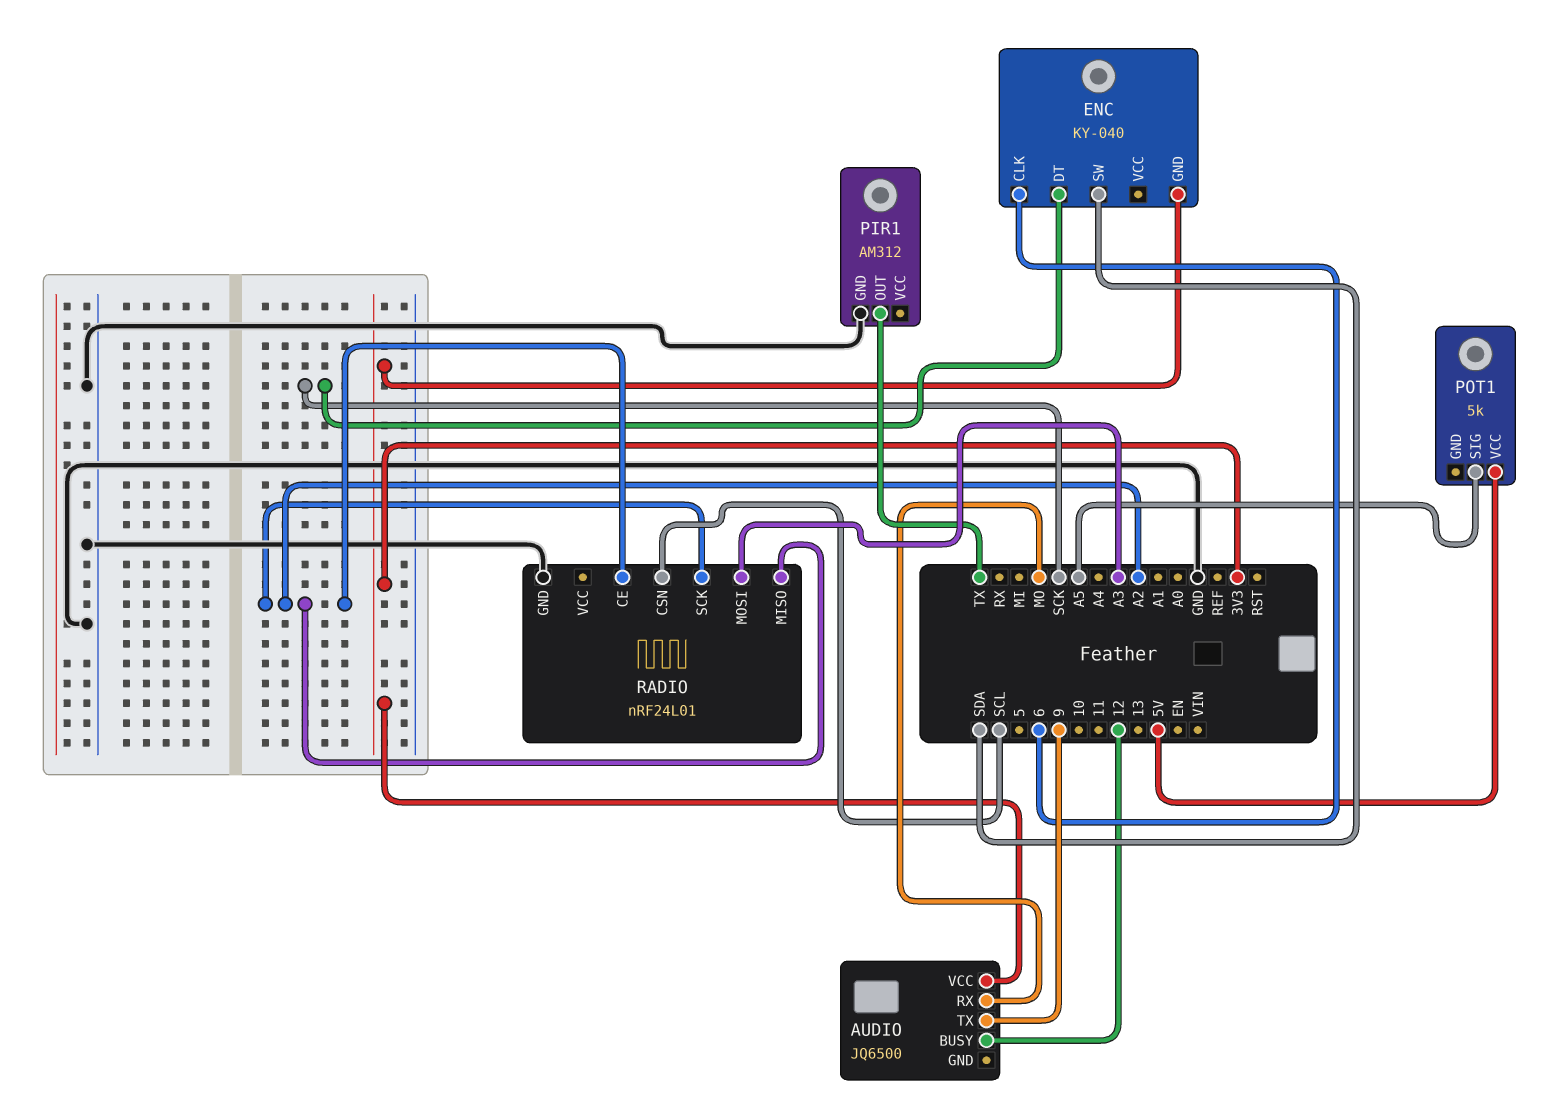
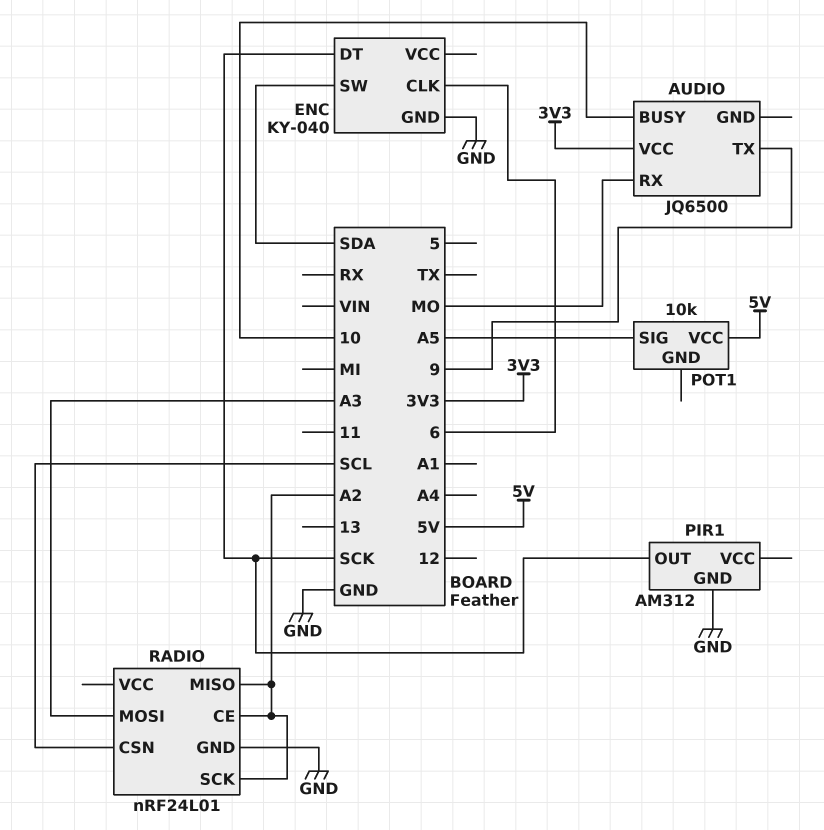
AUDIO pin BUSY: 12 -> 10
ENC pin GND: 3V3 -> GND
PIR1 pin OUT: TX -> SCK
POT1: 5k -> 10k

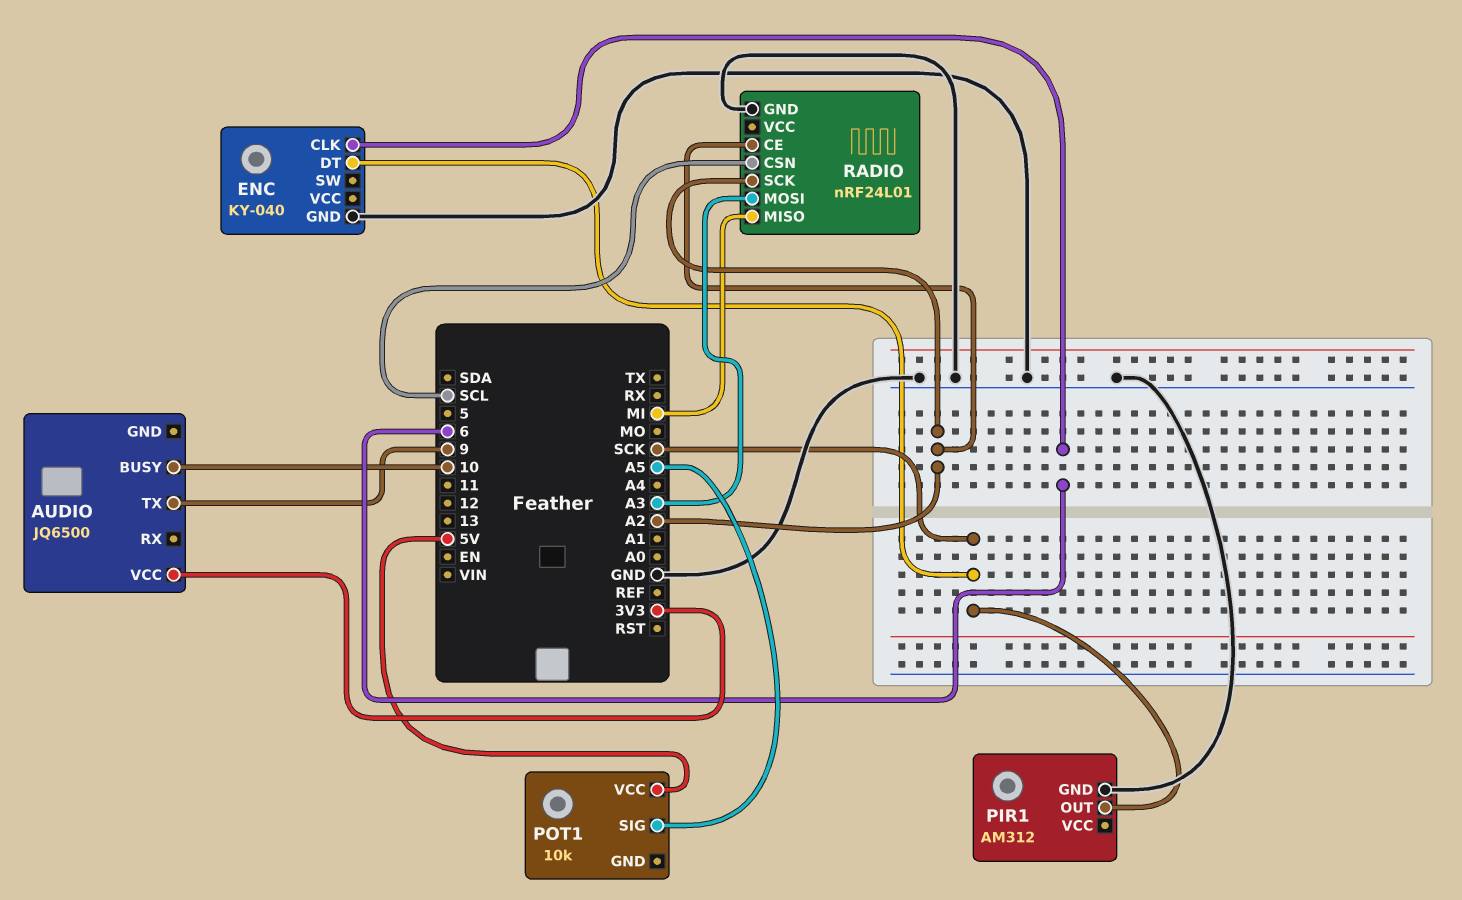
AUDIO pin RX: MO -> none
ENC pin SW: SDA -> none
RADIO pin MISO: A2 -> MI

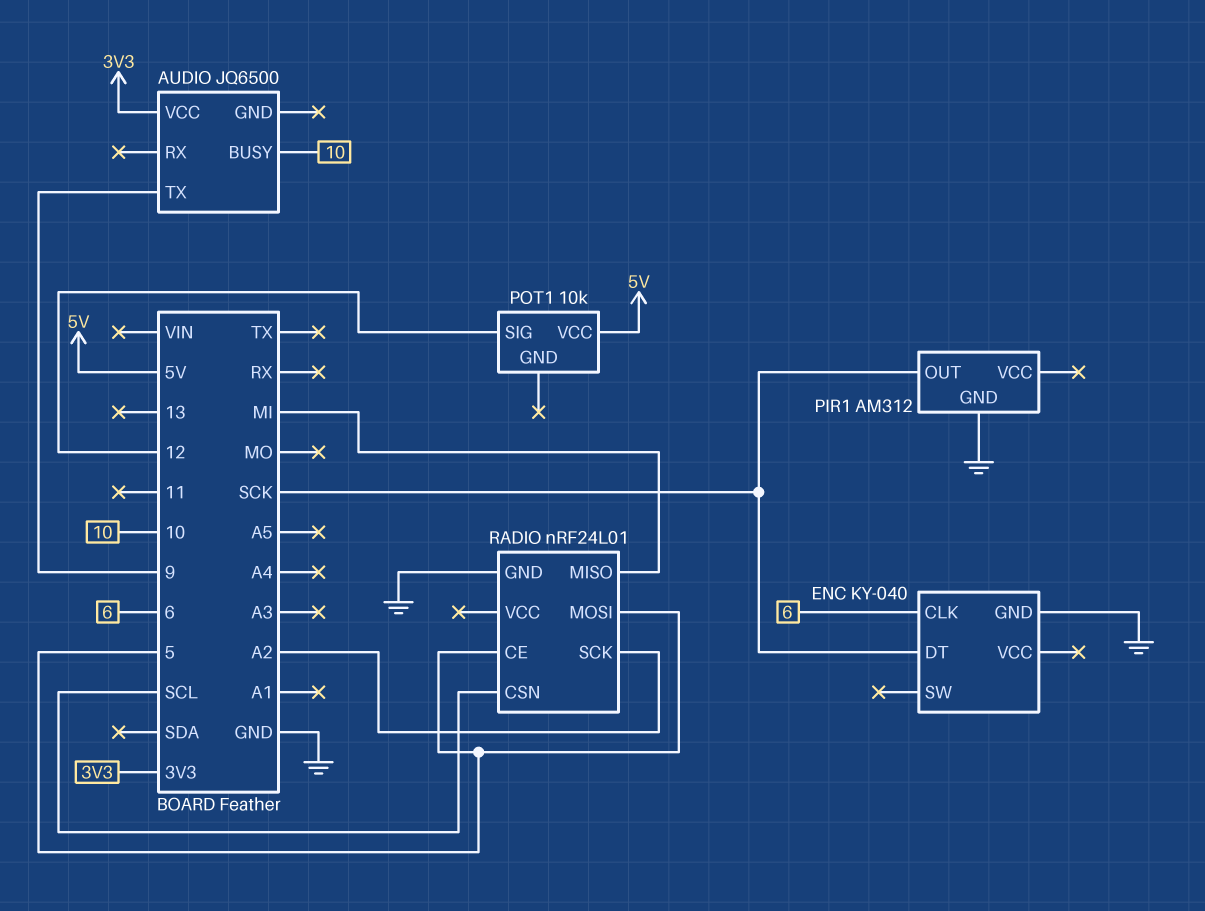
POT1 pin SIG: A5 -> 12
RADIO pin CE: A2 -> 5
RADIO pin MOSI: A3 -> 5

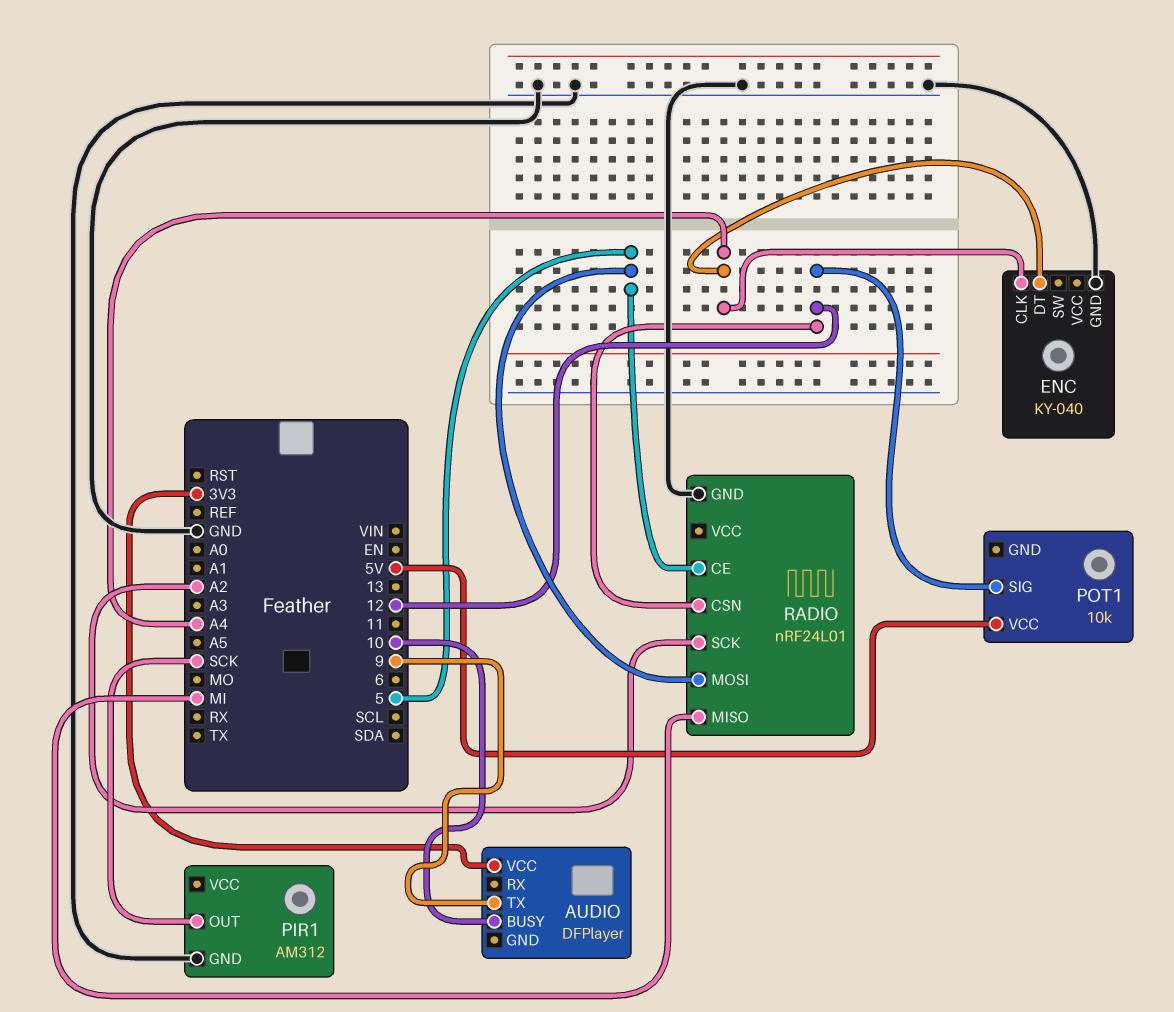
AUDIO: JQ6500 -> DFPlayer
ENC pin CLK: 6 -> A4
ENC pin DT: SCK -> A4
RADIO pin CSN: SCL -> 12

